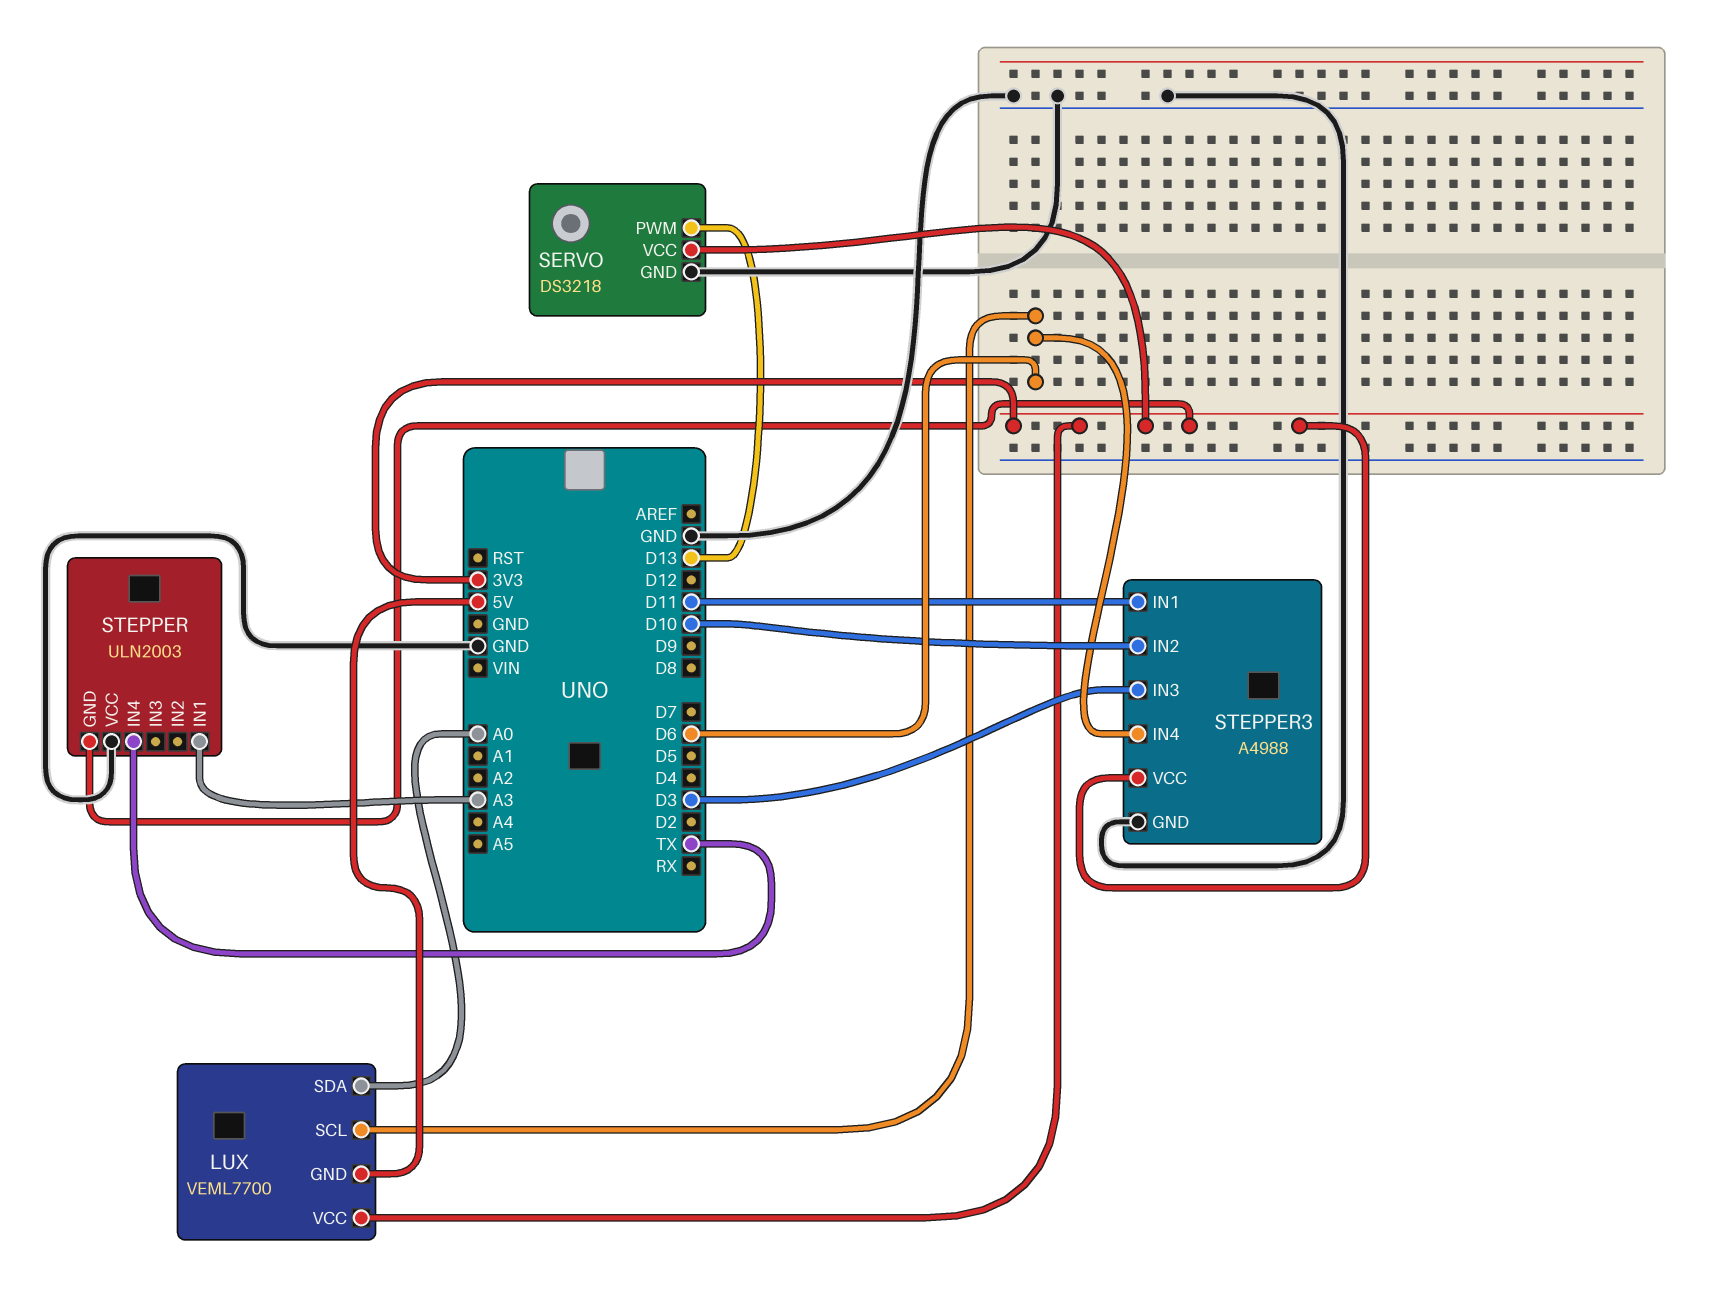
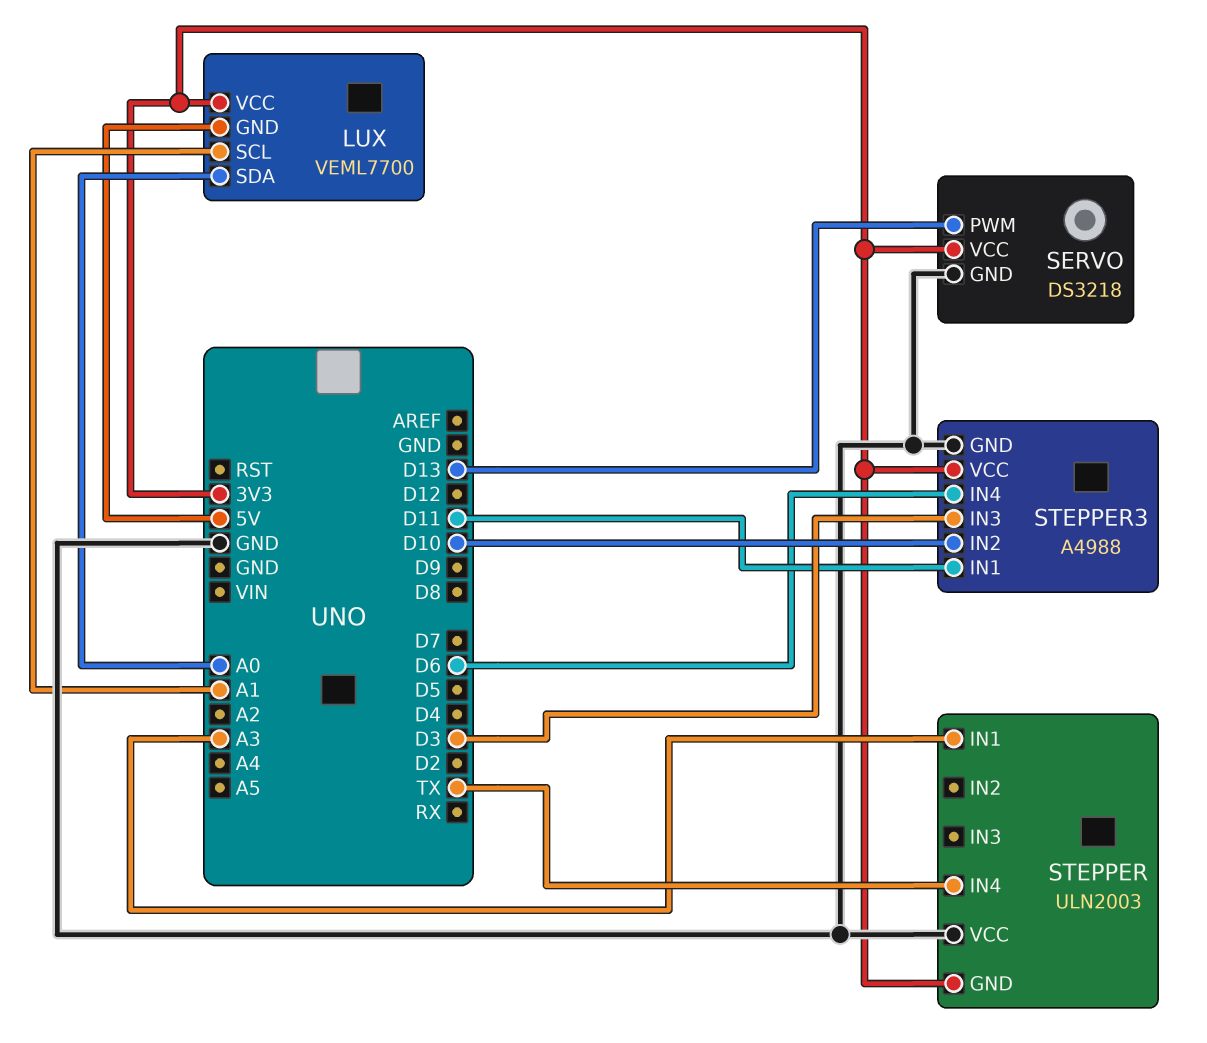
LUX pin SCL: D6 -> A1

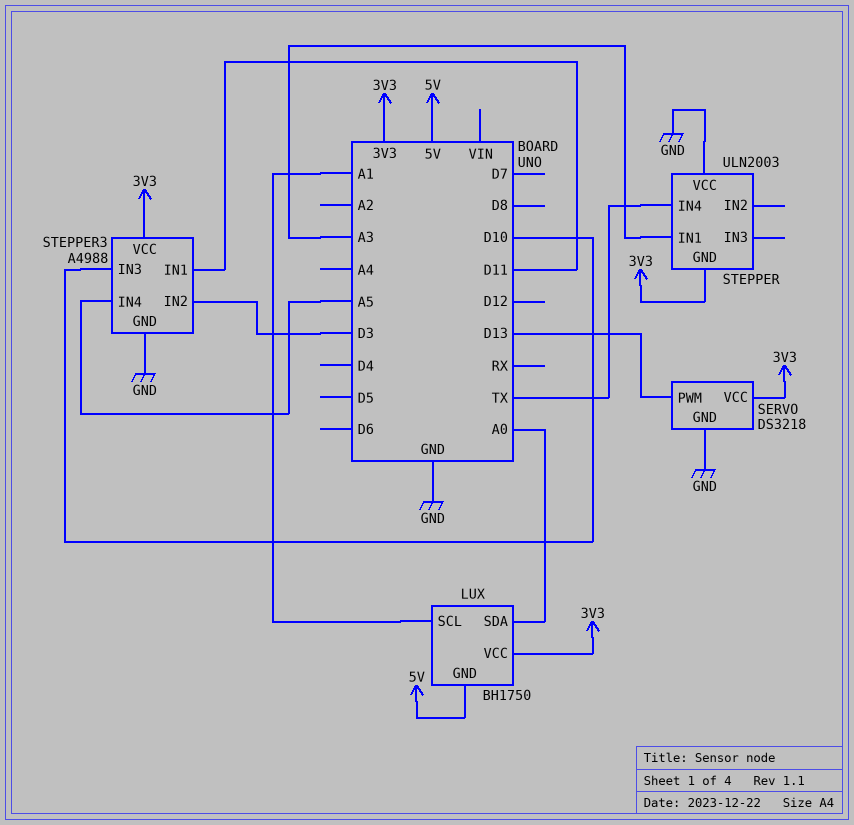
LUX: VEML7700 -> BH1750
STEPPER3 pin IN2: D10 -> D3
STEPPER3 pin IN3: D3 -> D10
STEPPER3 pin IN4: D6 -> A5

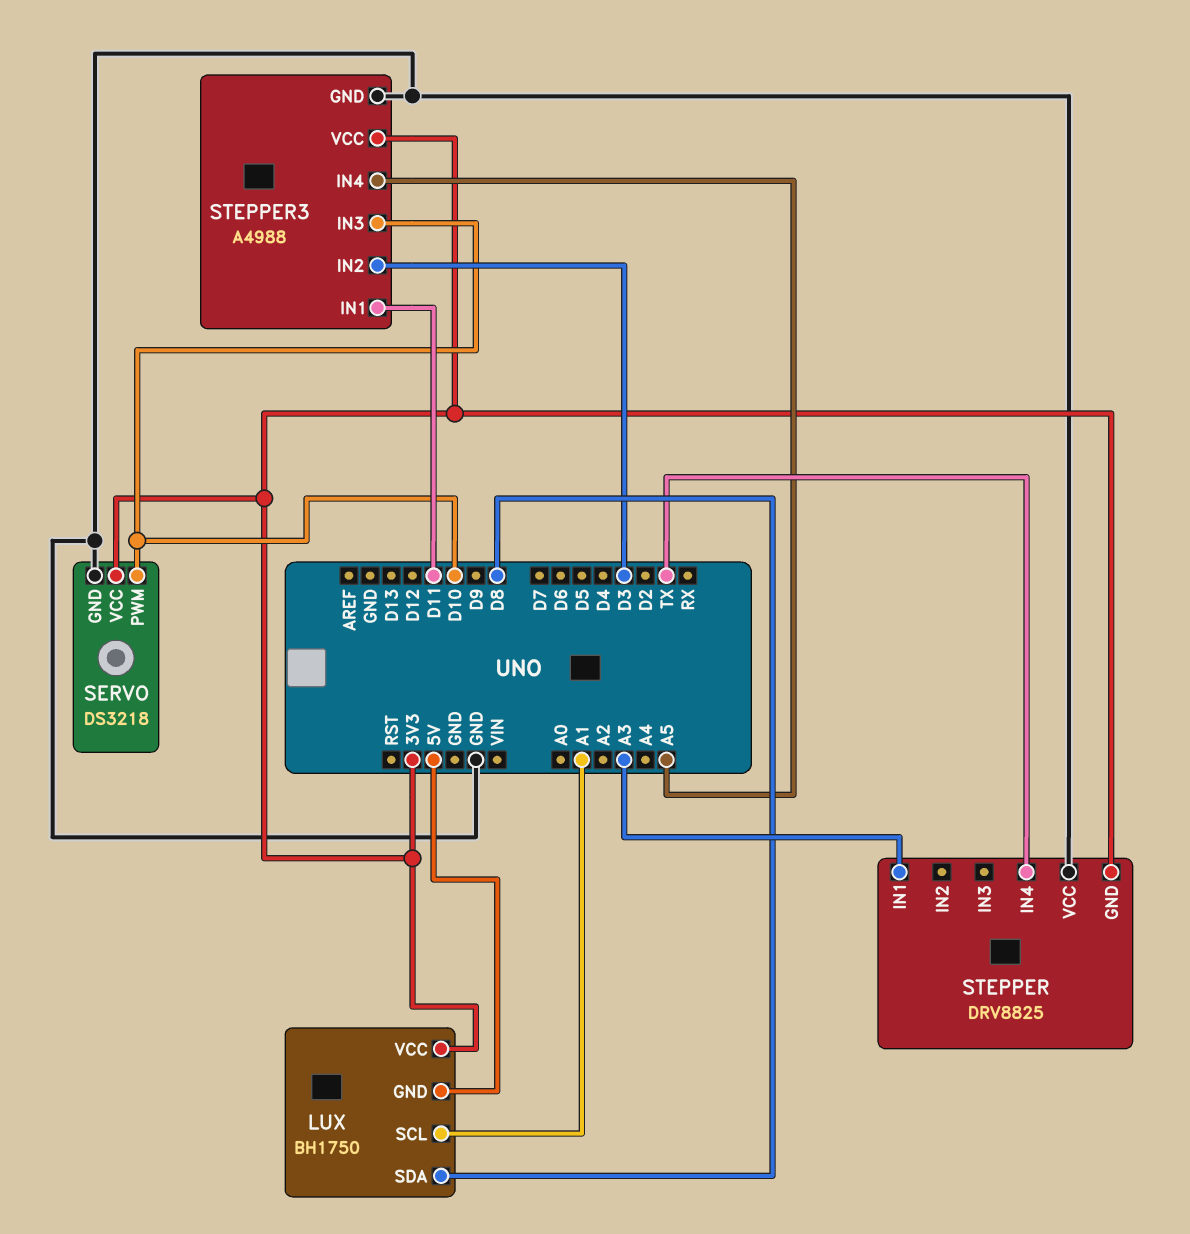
LUX pin SDA: A0 -> D8
SERVO pin PWM: D13 -> D10
STEPPER: ULN2003 -> DRV8825

